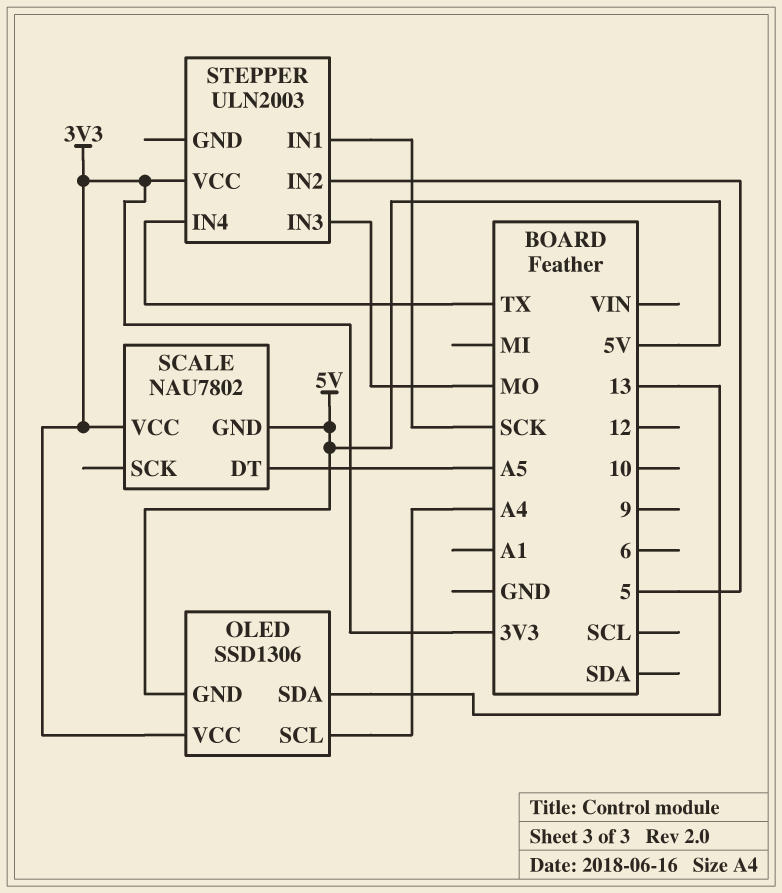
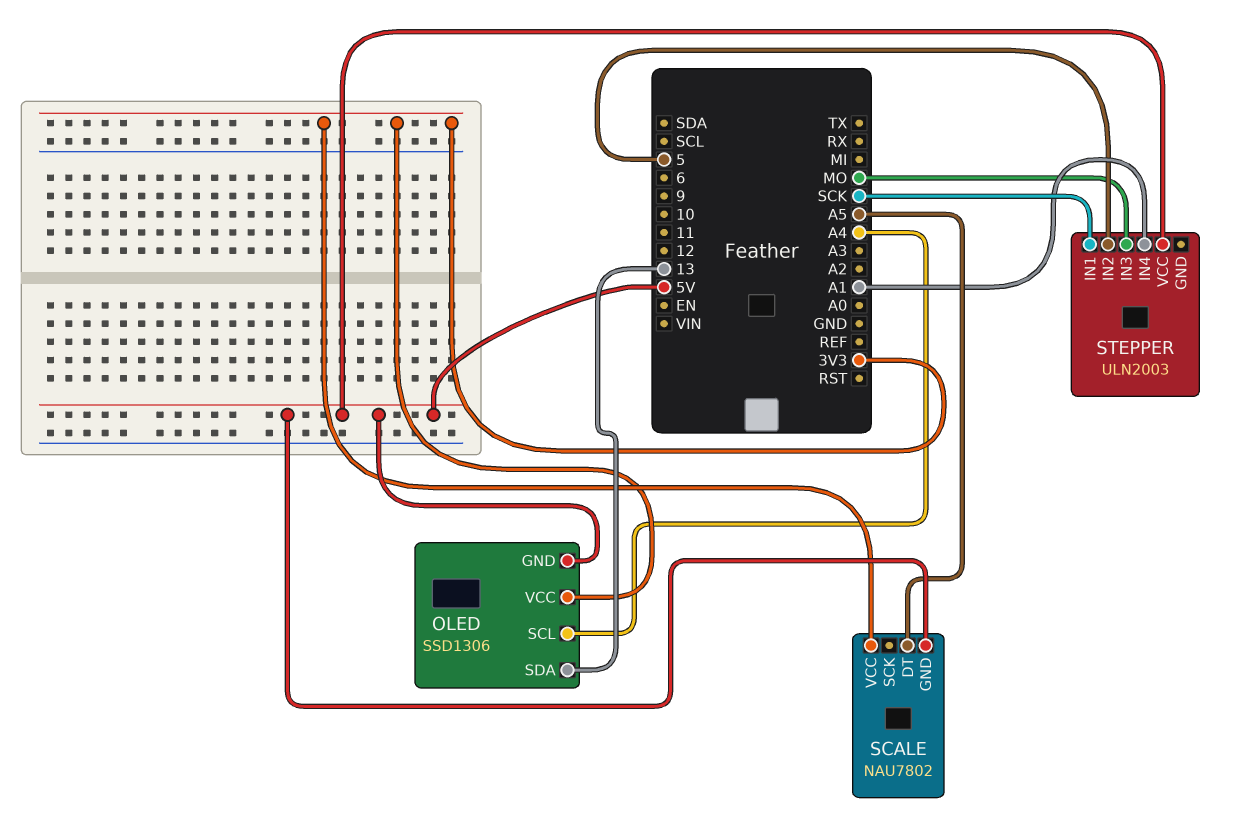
STEPPER pin IN4: TX -> A1
STEPPER pin VCC: 3V3 -> 5V

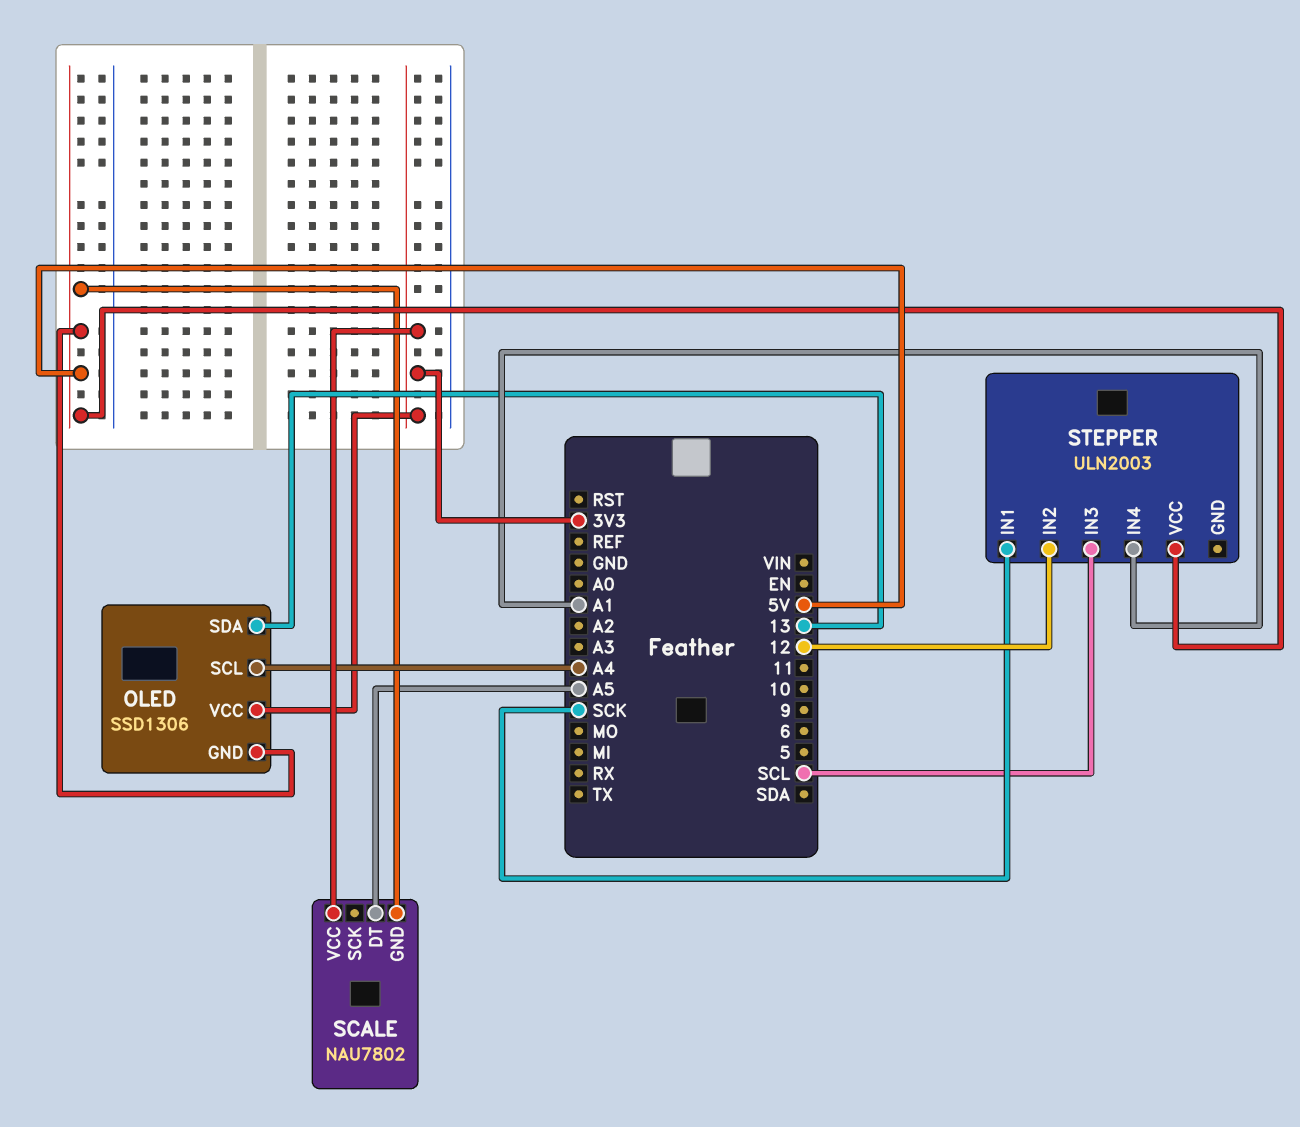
STEPPER pin IN2: 5 -> 12
STEPPER pin IN3: MO -> SCL

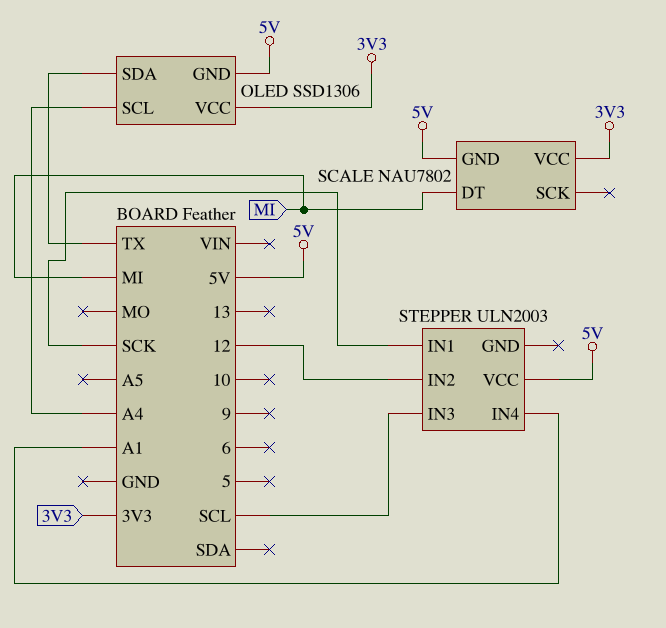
OLED pin SDA: 13 -> TX
SCALE pin DT: A5 -> MI

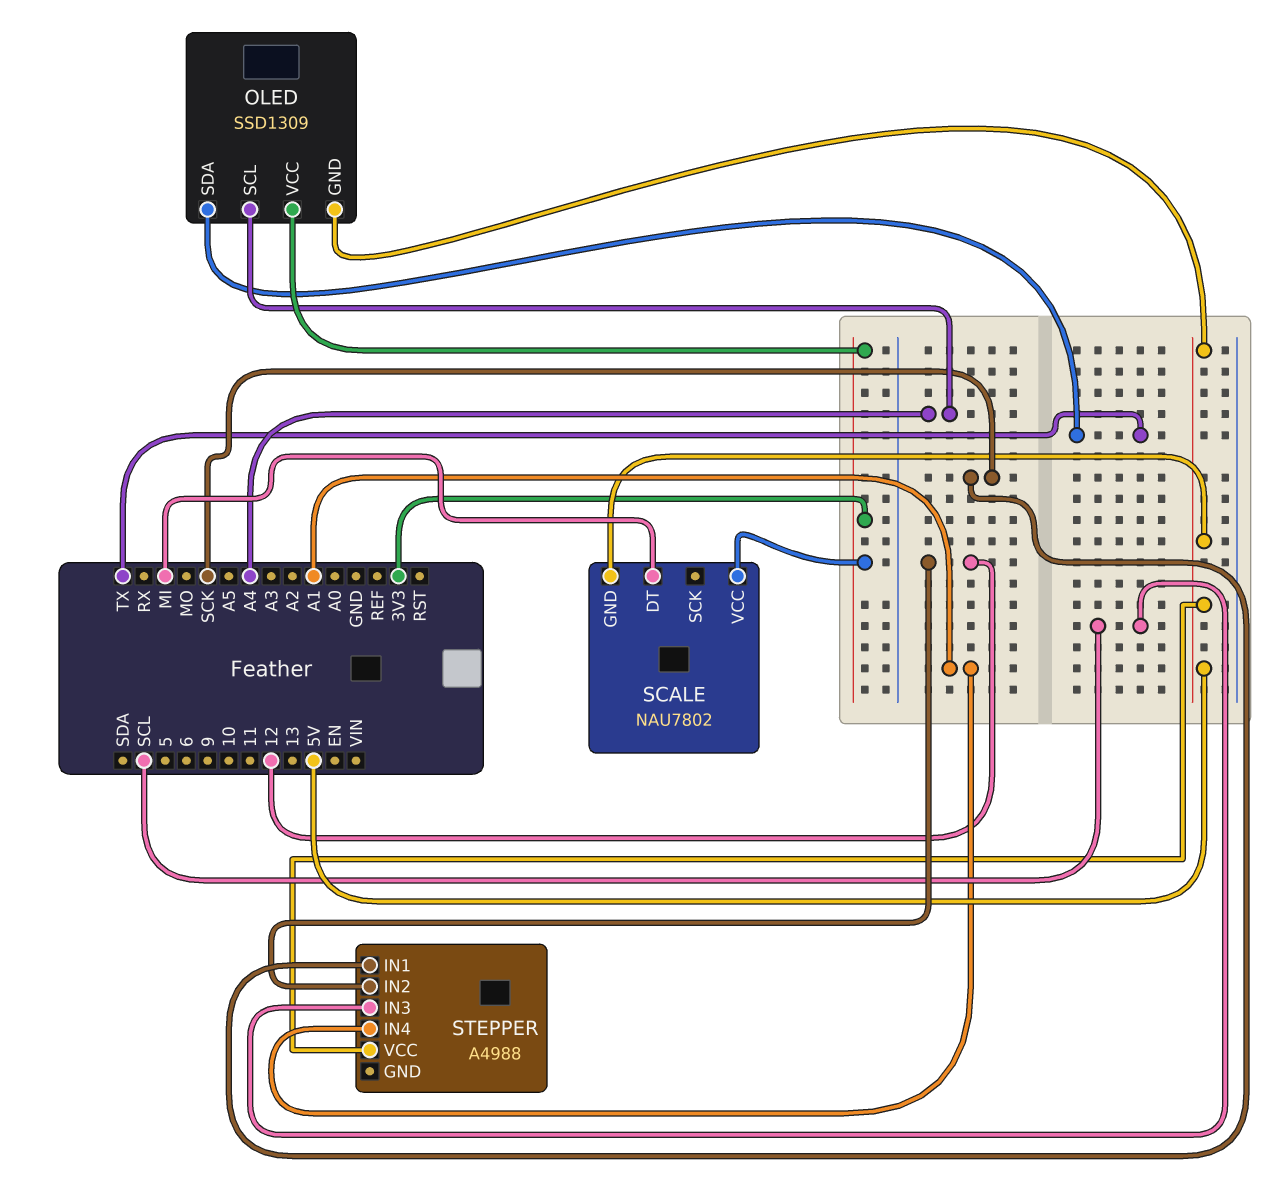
OLED: SSD1306 -> SSD1309
STEPPER: ULN2003 -> A4988

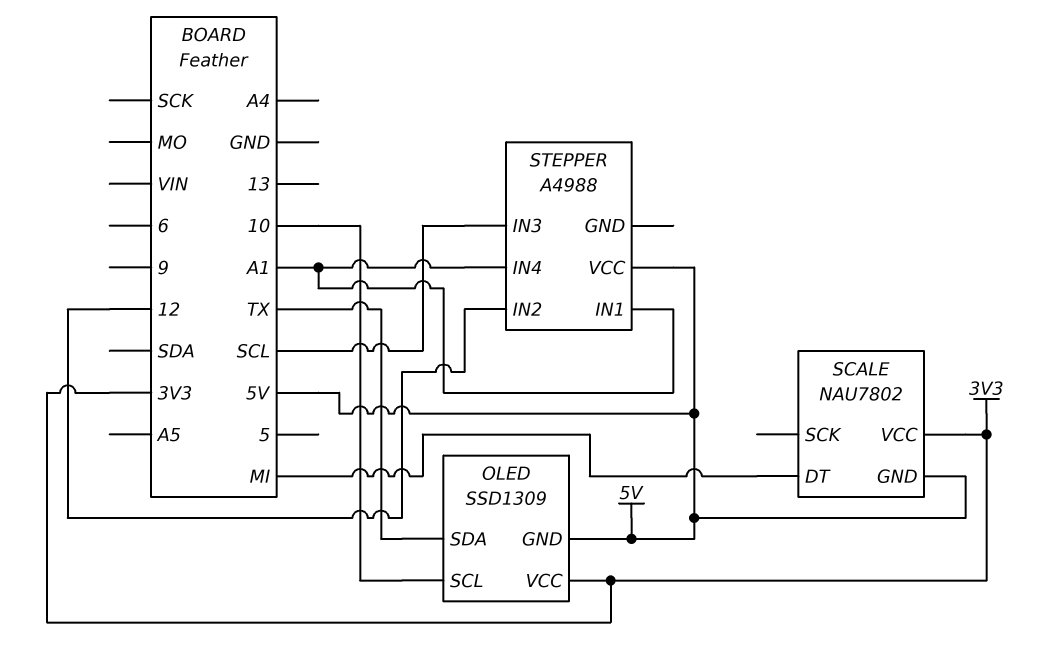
OLED pin SCL: A4 -> 10
STEPPER pin IN1: SCK -> A1

